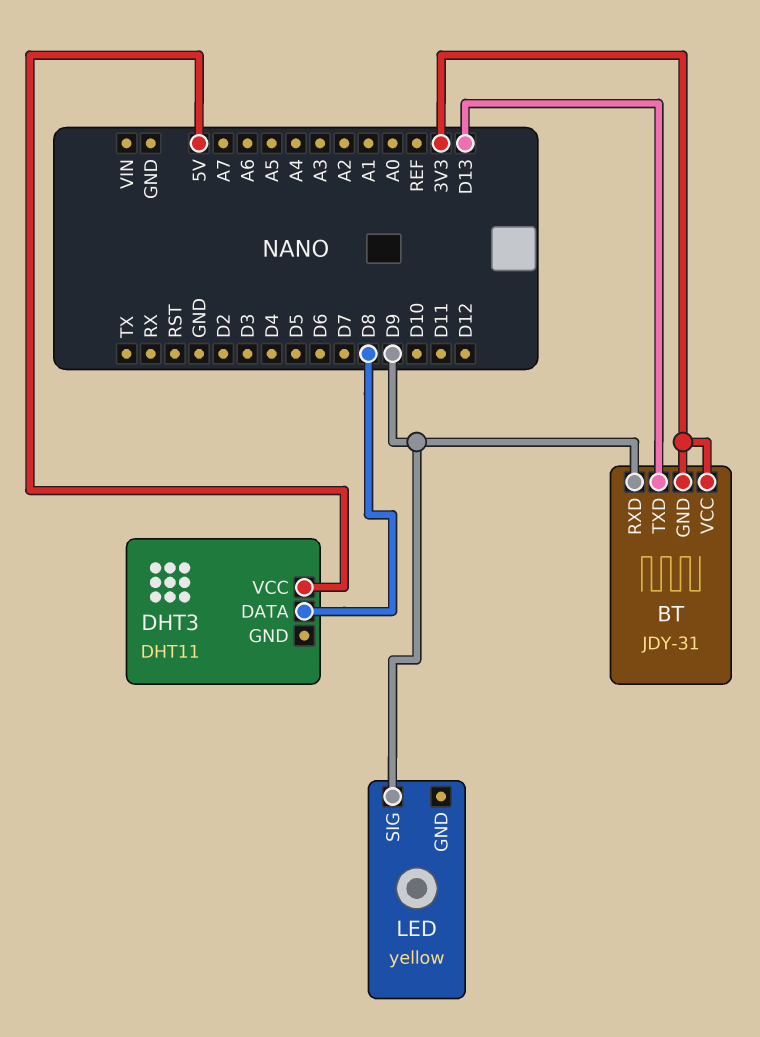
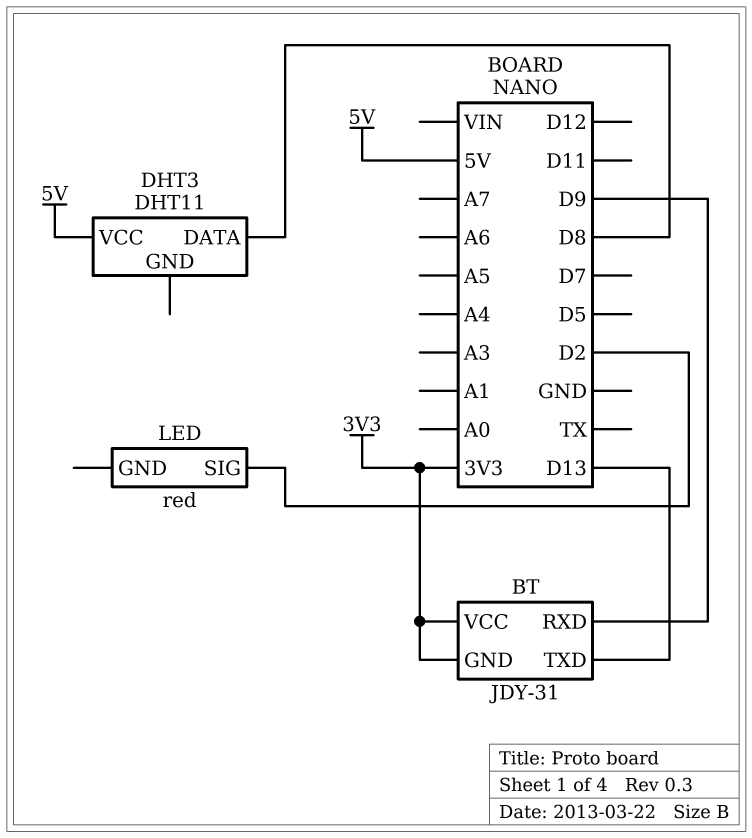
LED: yellow -> red
LED pin SIG: D9 -> D2

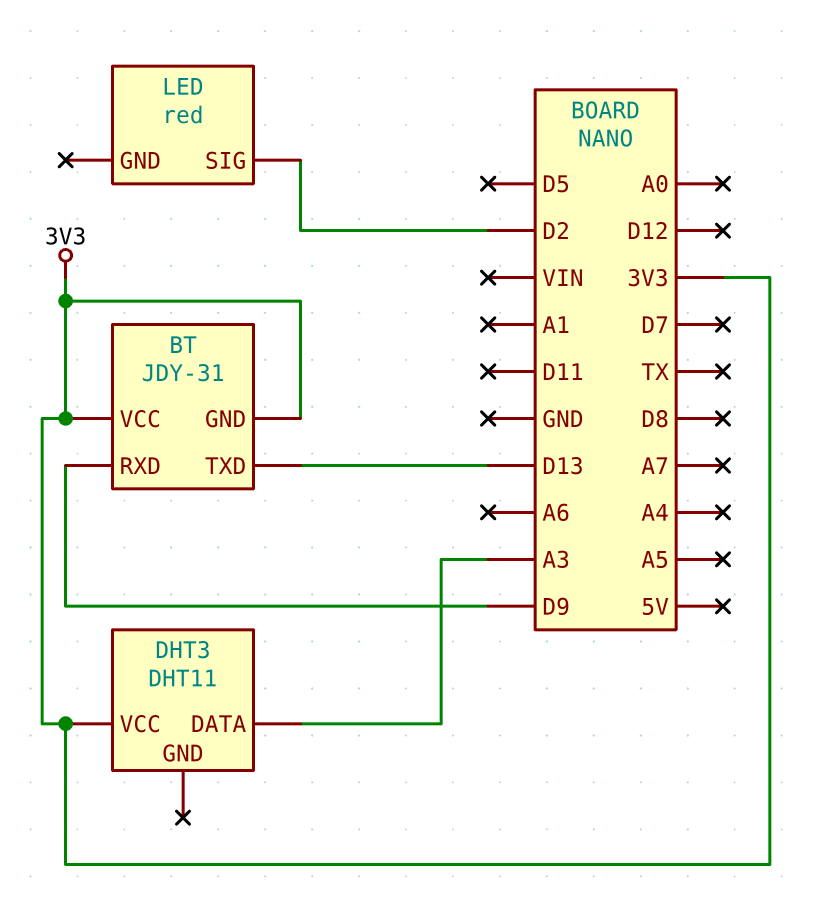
DHT3 pin DATA: D8 -> A3
DHT3 pin VCC: 5V -> 3V3

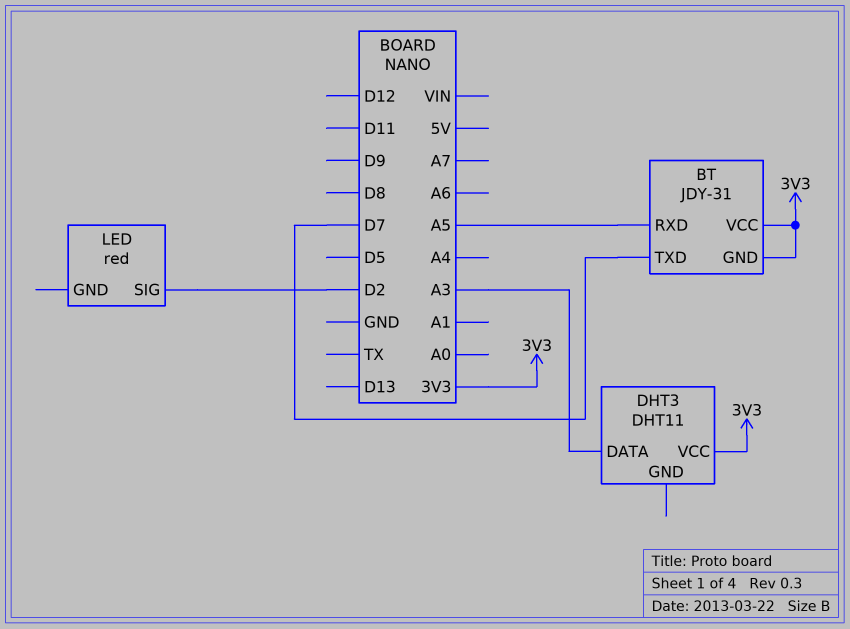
BT pin RXD: D9 -> A5
BT pin TXD: D13 -> D7

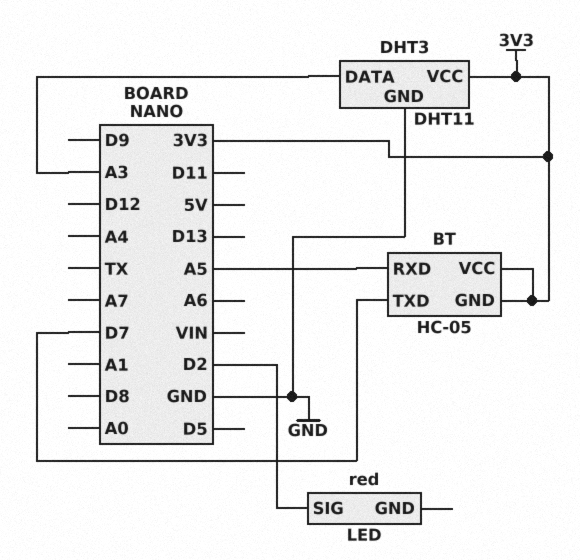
BT: JDY-31 -> HC-05
DHT3 pin GND: none -> GND

